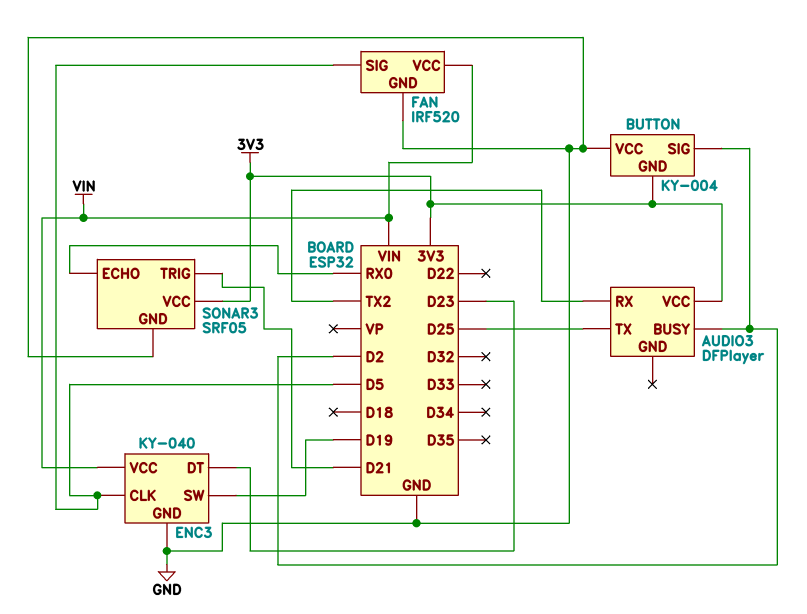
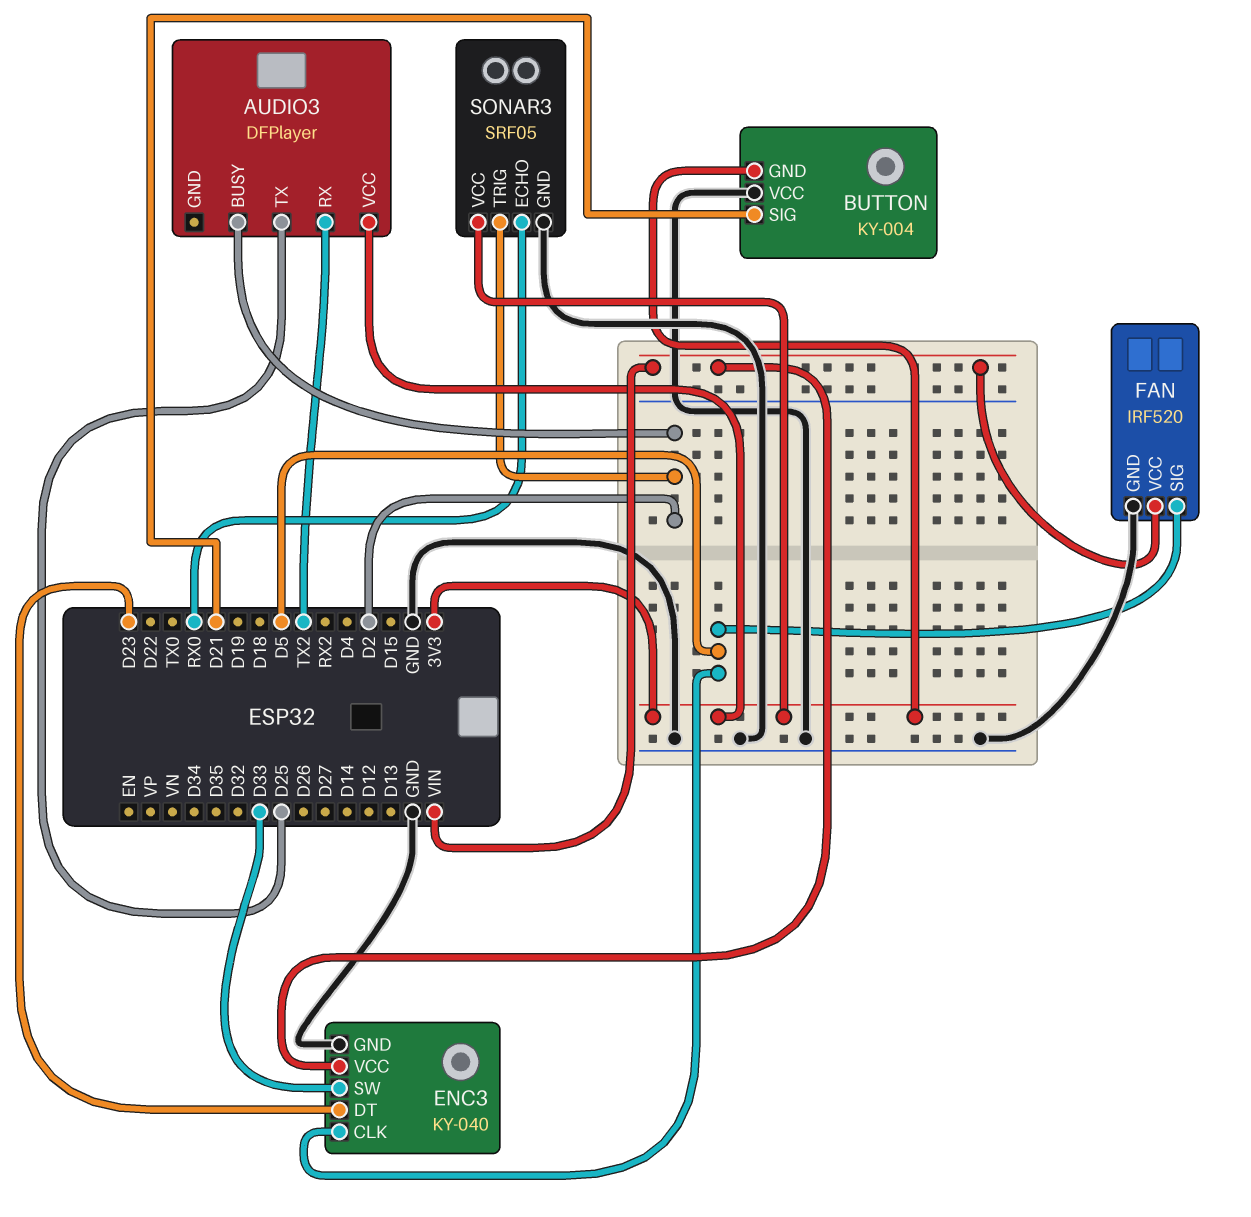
BUTTON pin SIG: D2 -> D21
ENC3 pin SW: D19 -> D33
SONAR3 pin TRIG: D21 -> D2

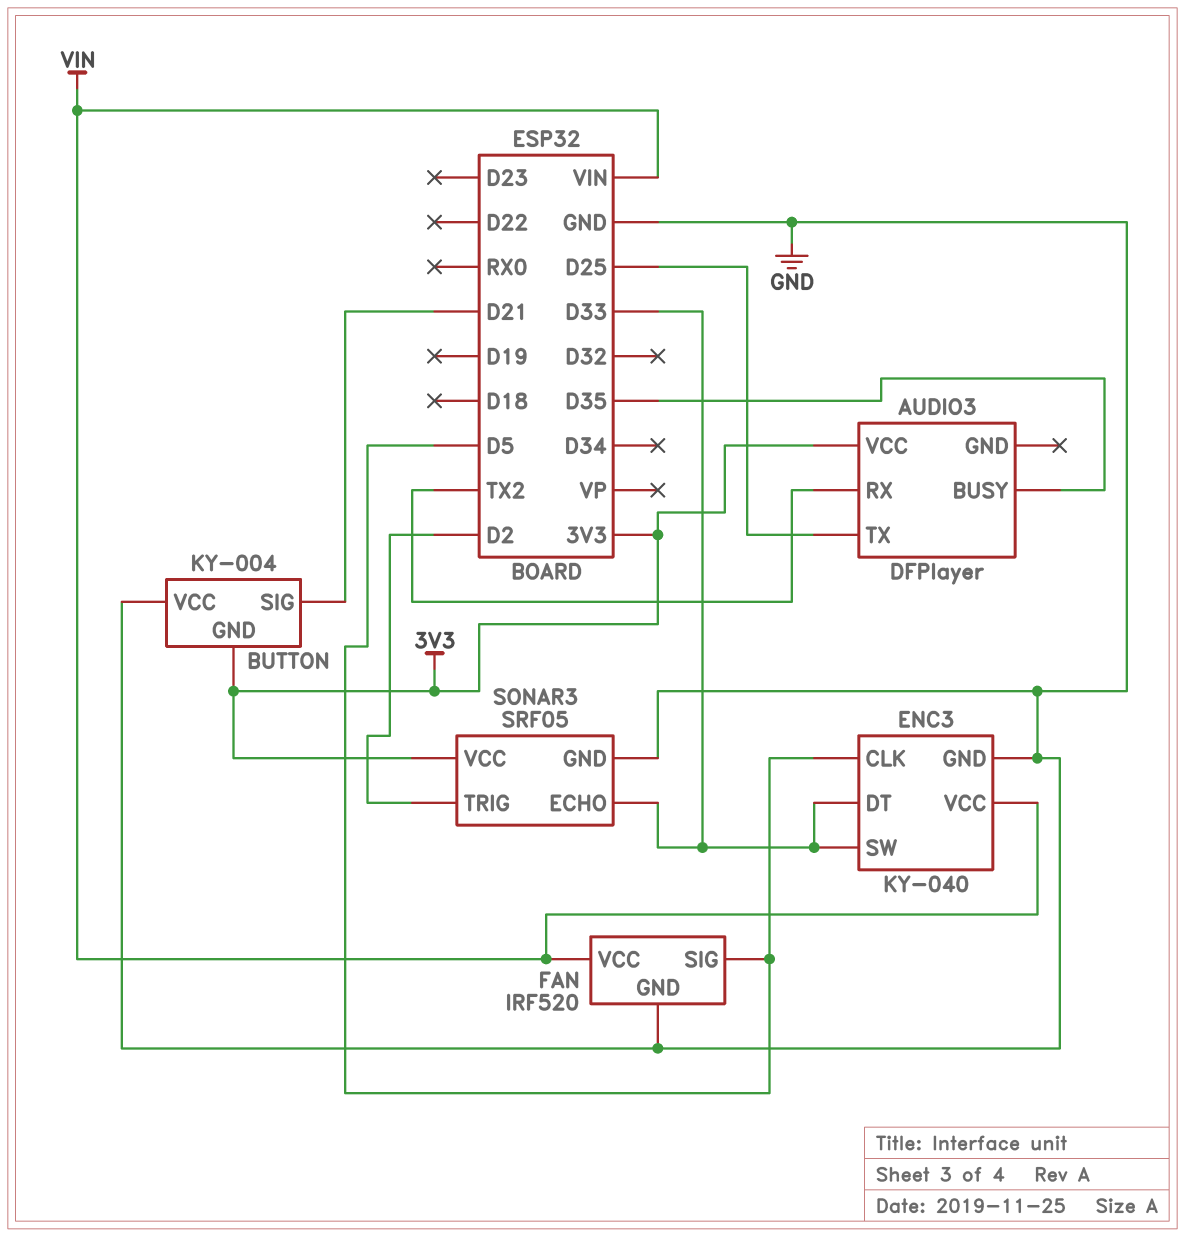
AUDIO3 pin BUSY: D2 -> D35
ENC3 pin DT: D23 -> D33
SONAR3 pin ECHO: RX0 -> D33

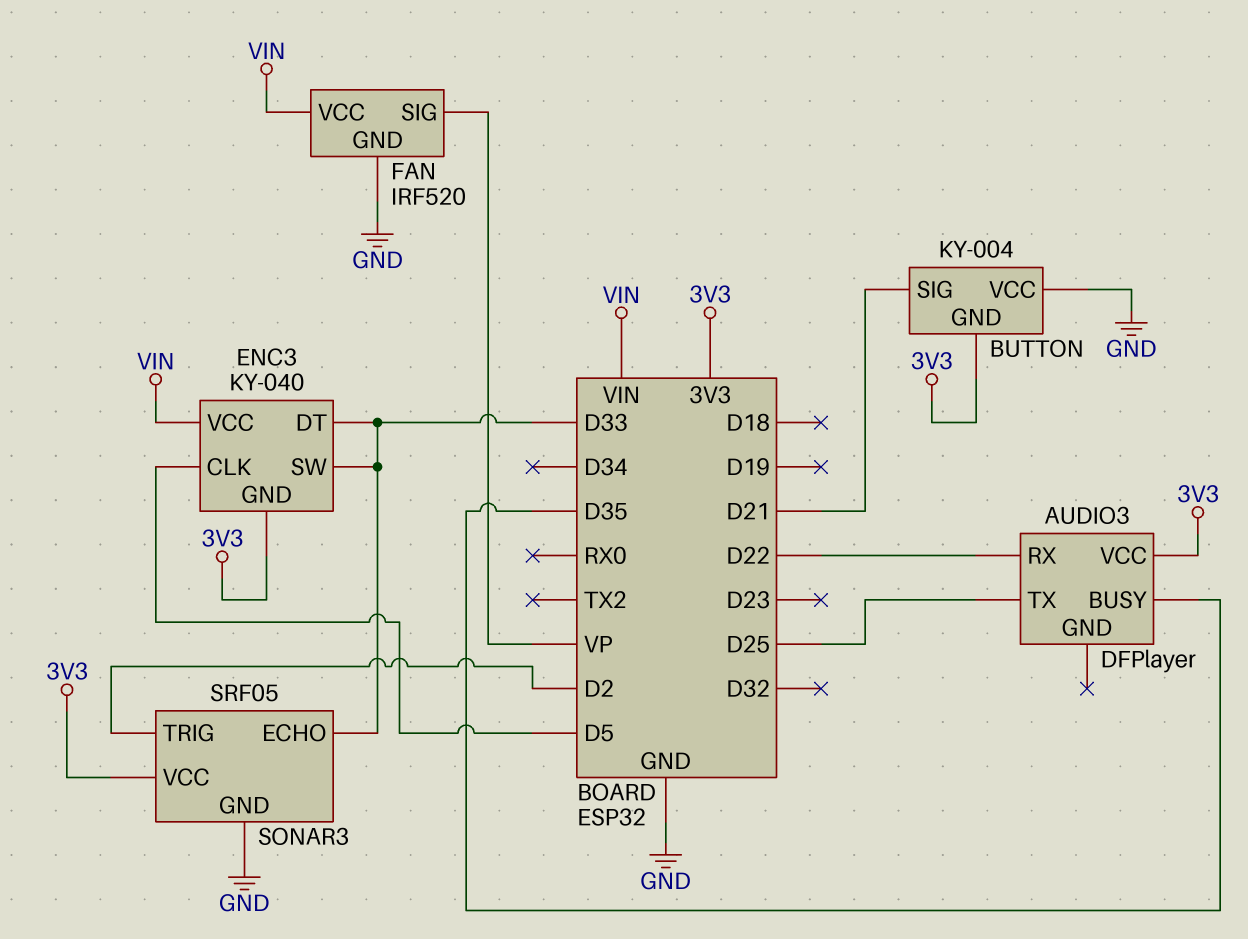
AUDIO3 pin RX: TX2 -> D22
ENC3 pin GND: GND -> 3V3
FAN pin SIG: D5 -> VP

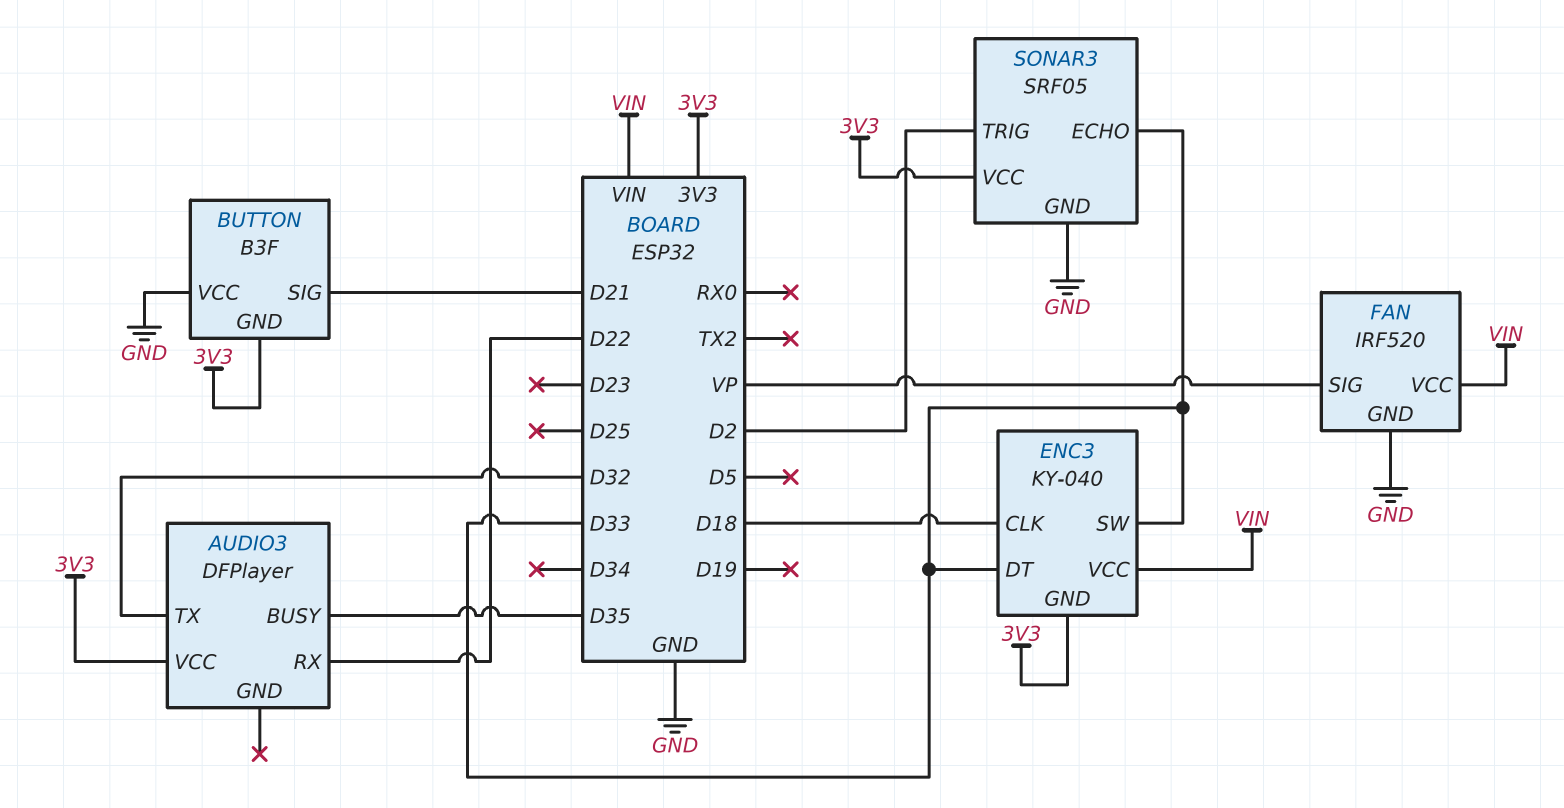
AUDIO3 pin TX: D25 -> D32
BUTTON: KY-004 -> B3F
ENC3 pin CLK: D5 -> D18

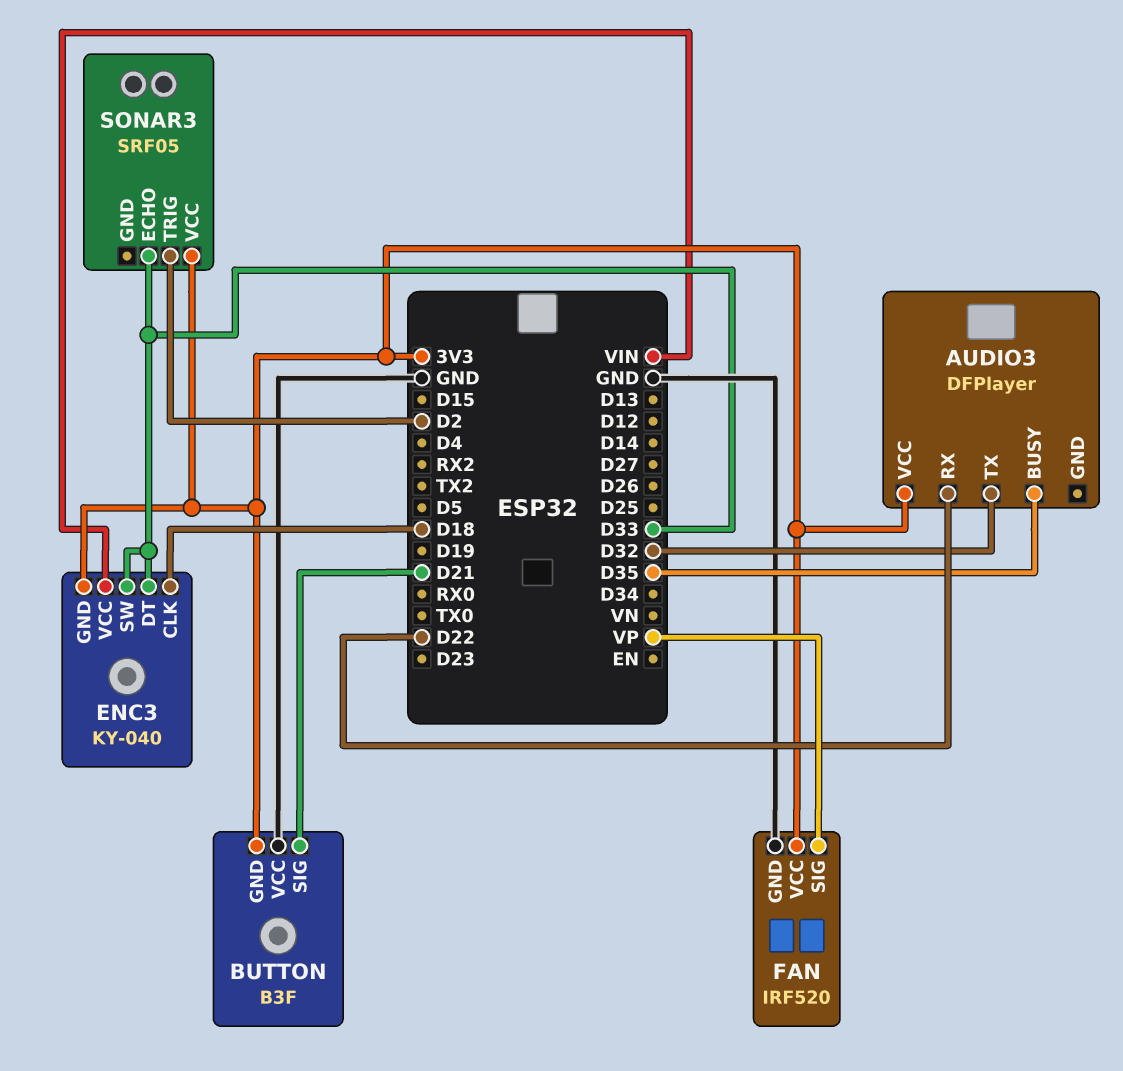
FAN pin VCC: VIN -> 3V3
SONAR3 pin GND: GND -> none

